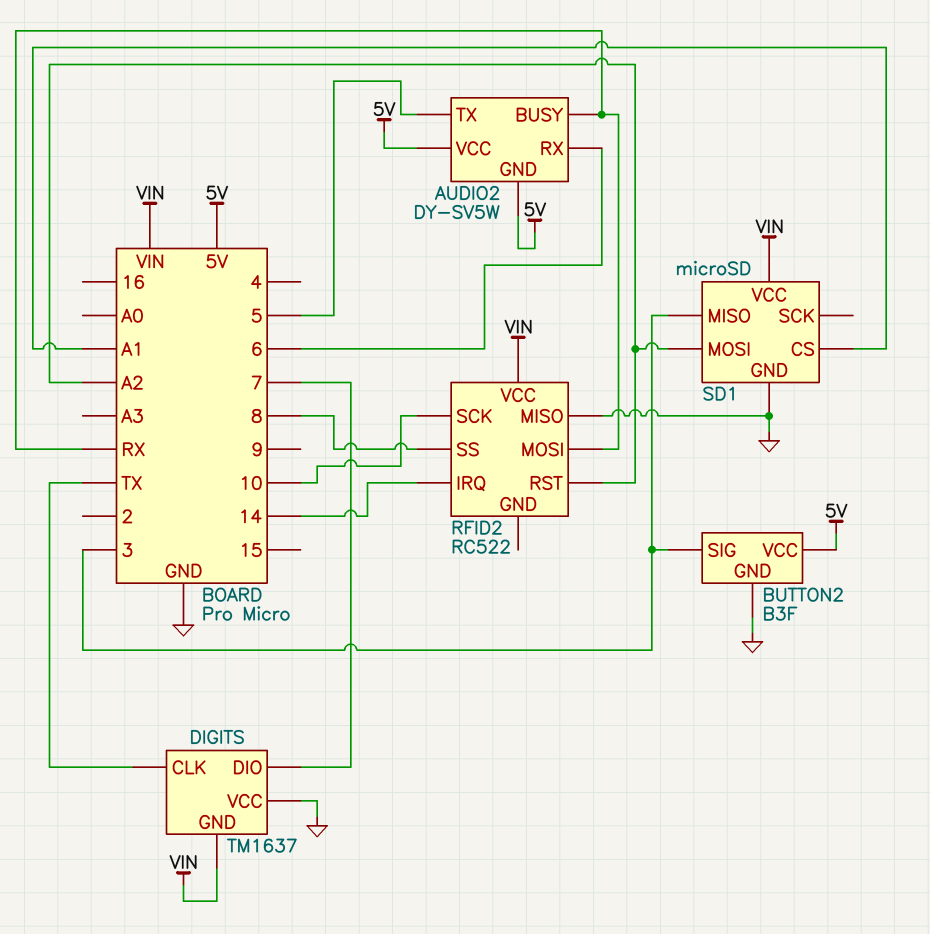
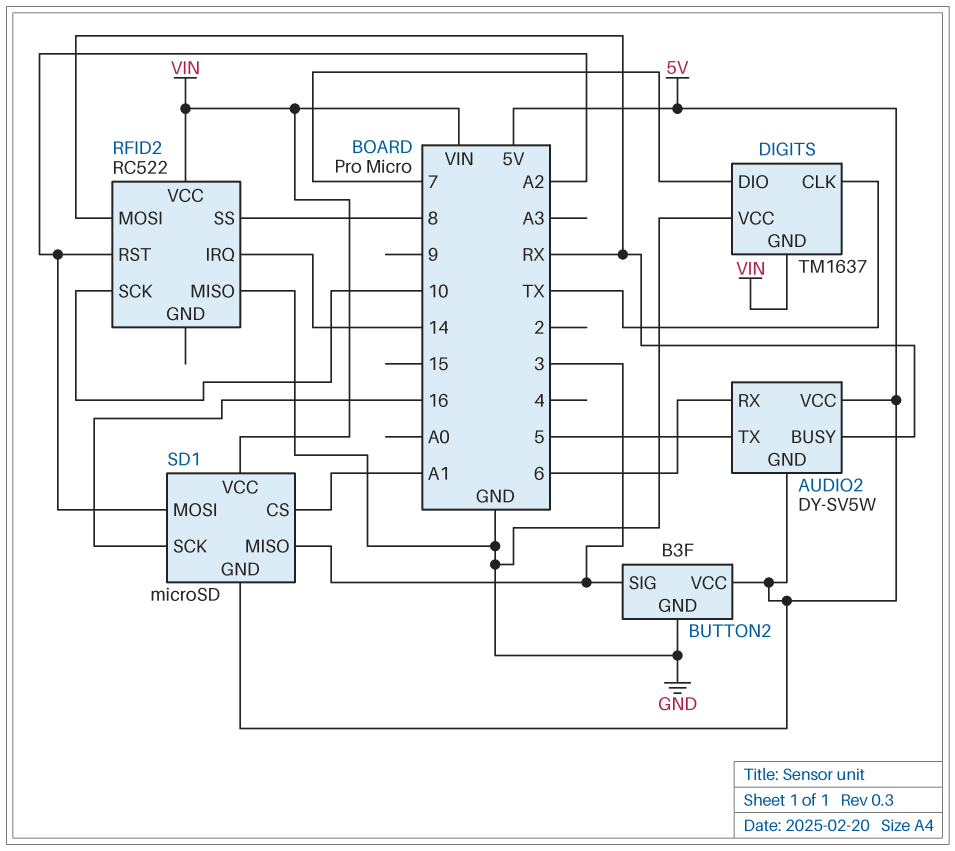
SD1 pin GND: GND -> 5V
SD1 pin SCK: none -> 16

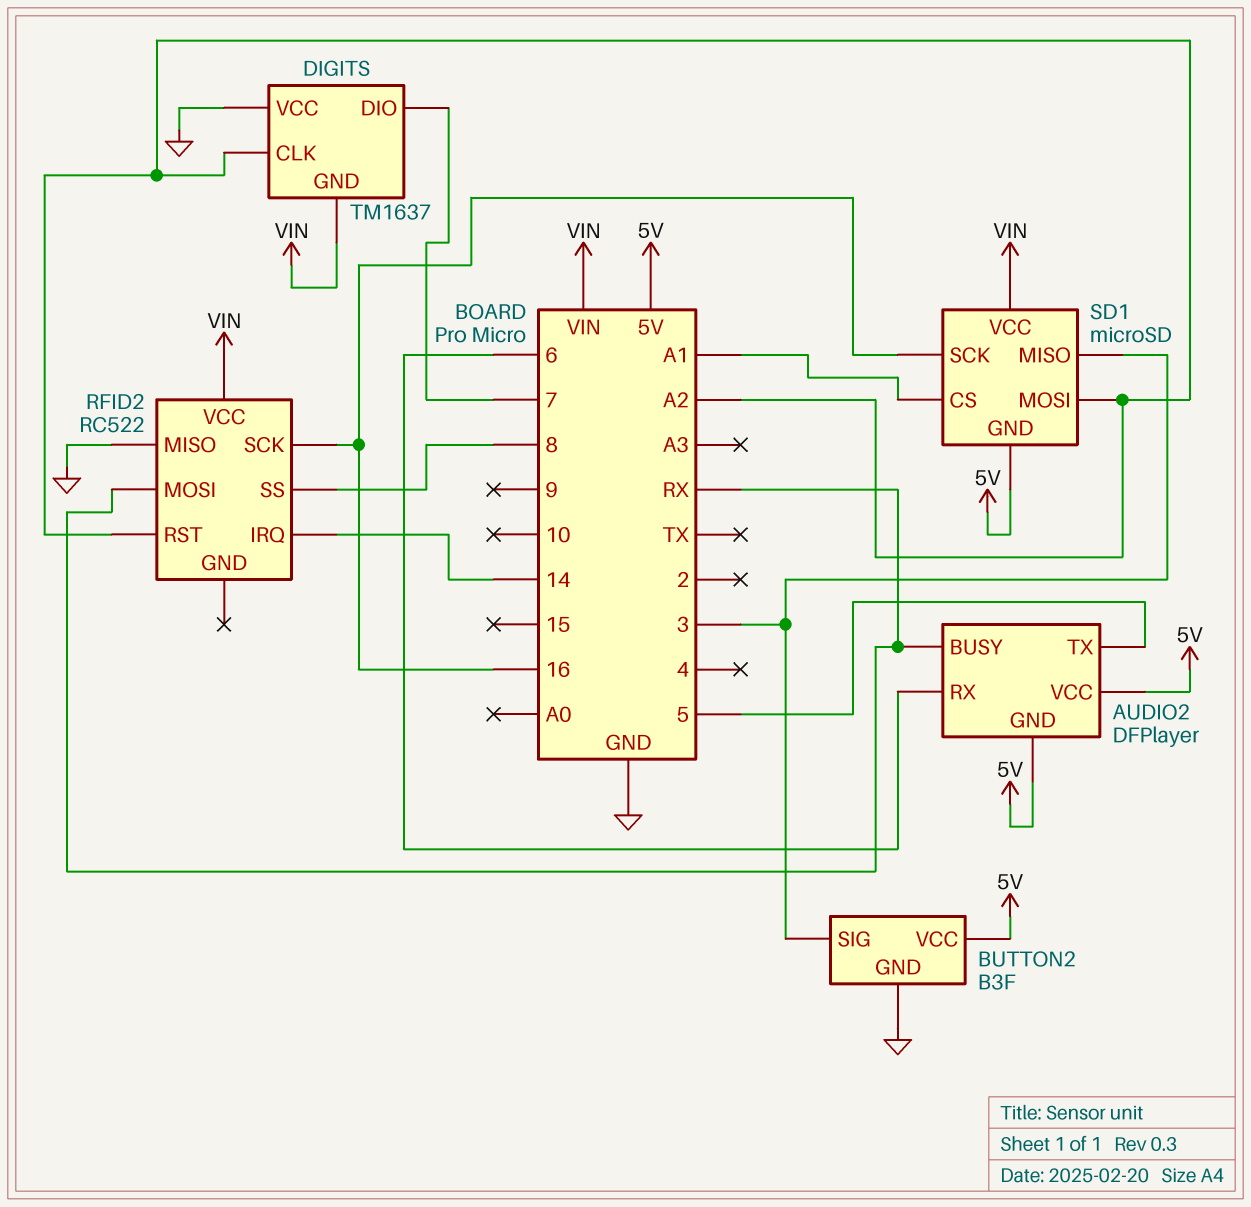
AUDIO2: DY-SV5W -> DFPlayer
DIGITS pin CLK: TX -> A2
RFID2 pin SCK: 10 -> 16

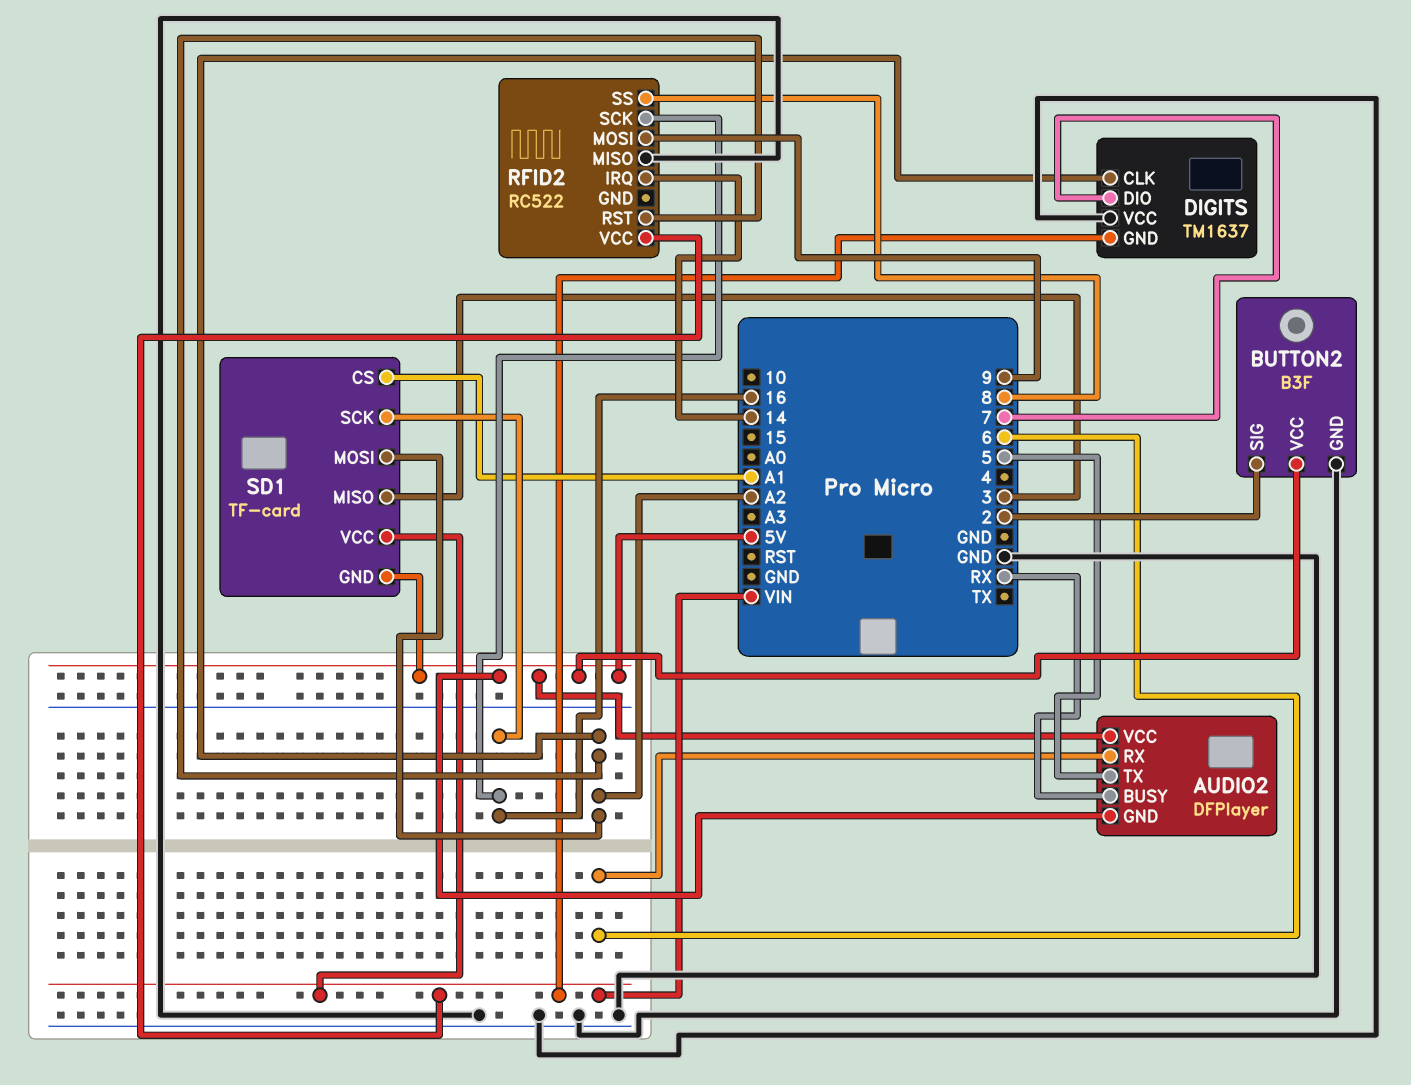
BUTTON2 pin SIG: 3 -> 2
RFID2 pin MOSI: RX -> 9
SD1: microSD -> TF-card

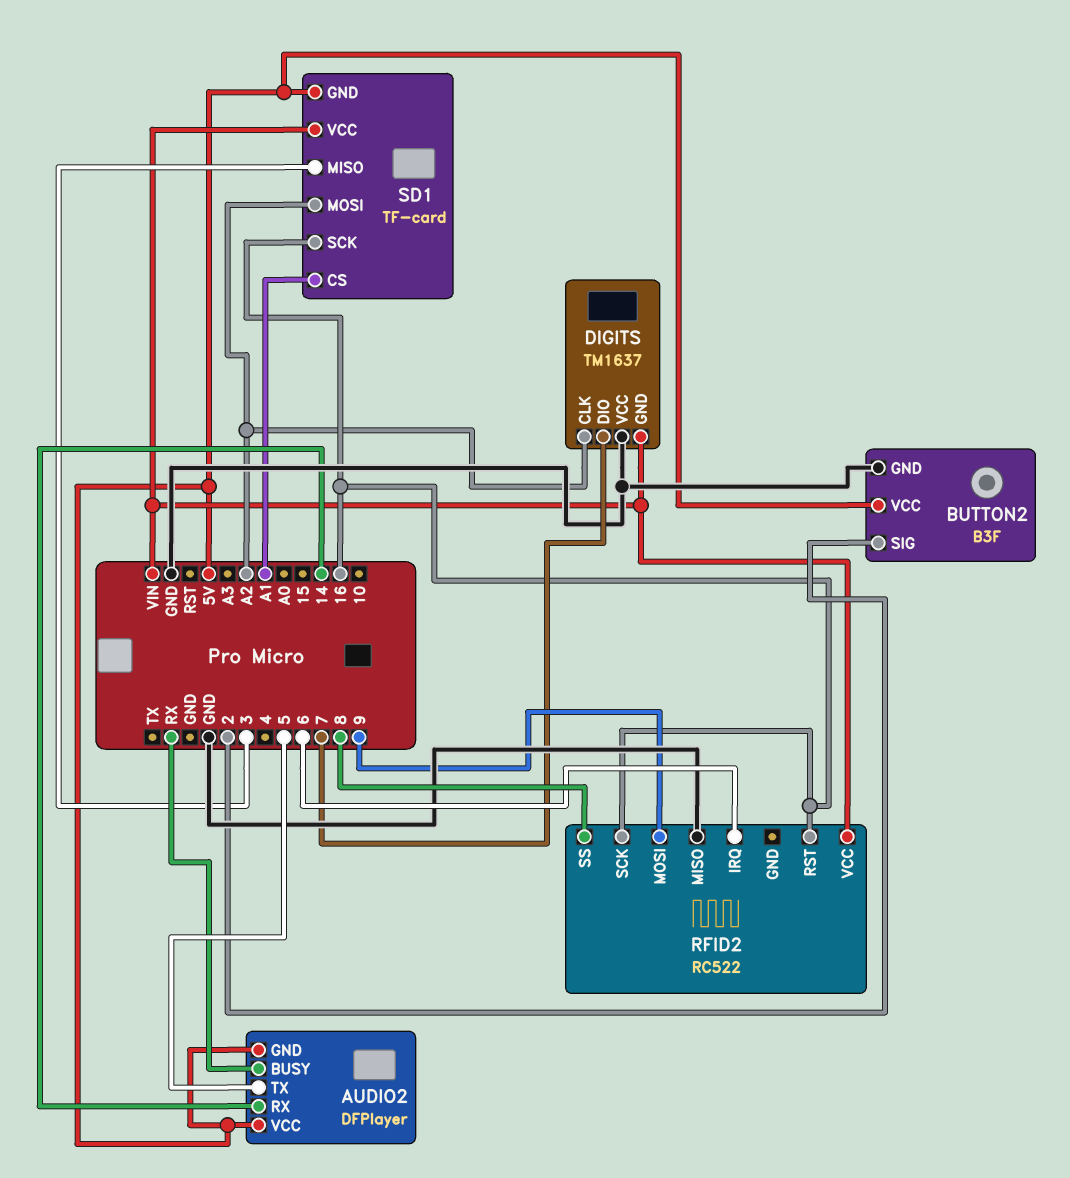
AUDIO2 pin RX: 6 -> 14
RFID2 pin IRQ: 14 -> 6
RFID2 pin RST: A2 -> 16

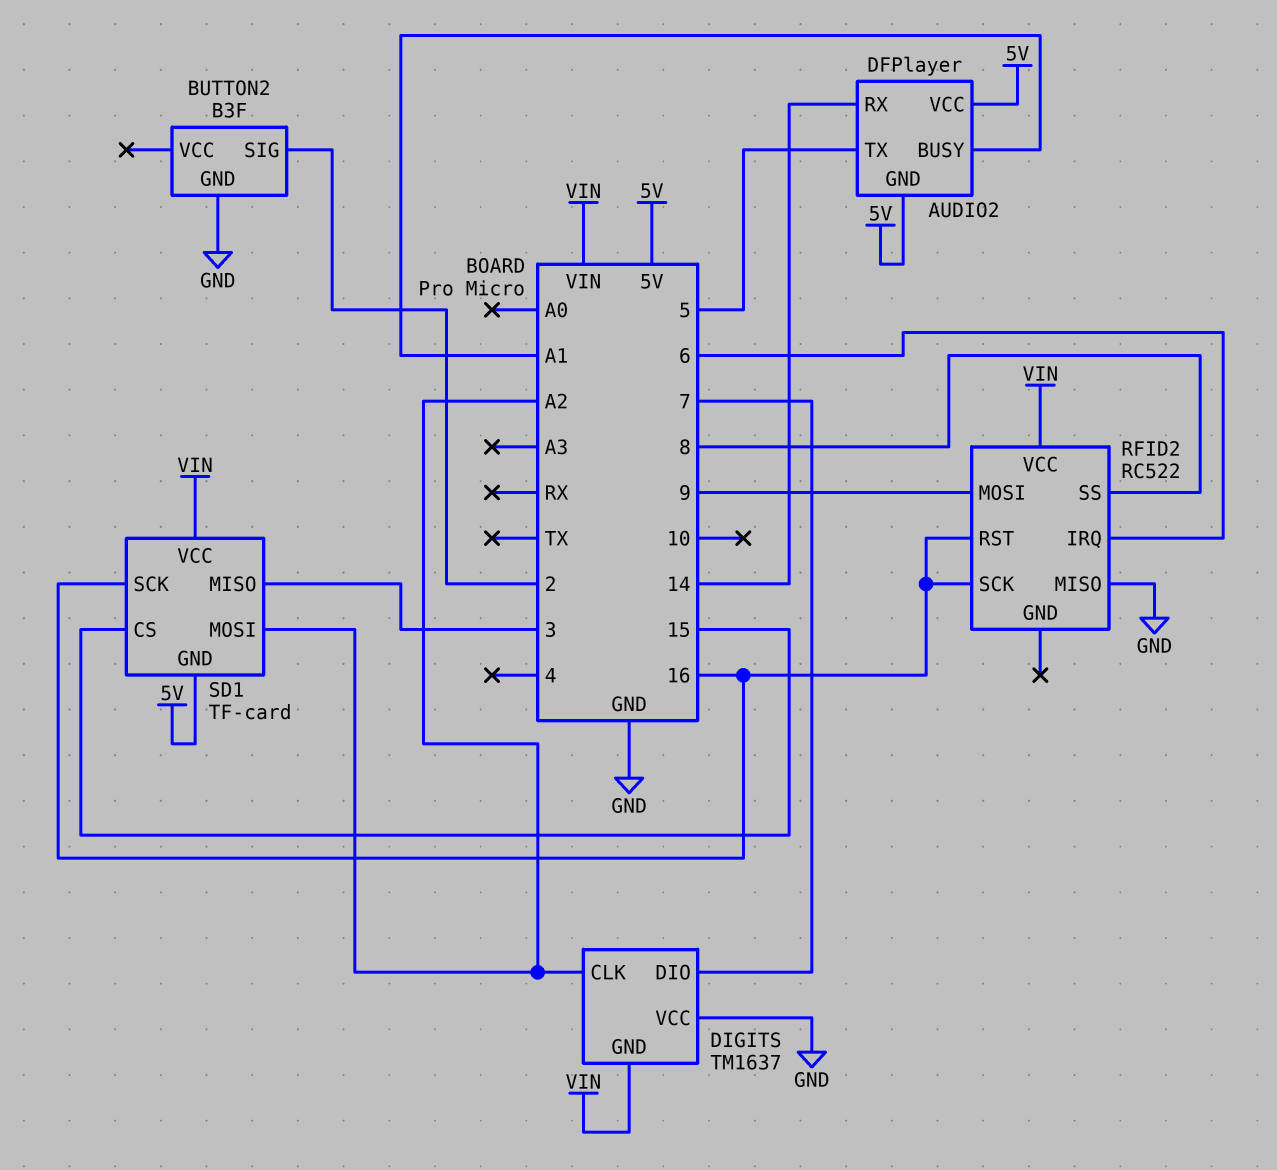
AUDIO2 pin BUSY: RX -> A1
BUTTON2 pin VCC: 5V -> none
SD1 pin CS: A1 -> 15

